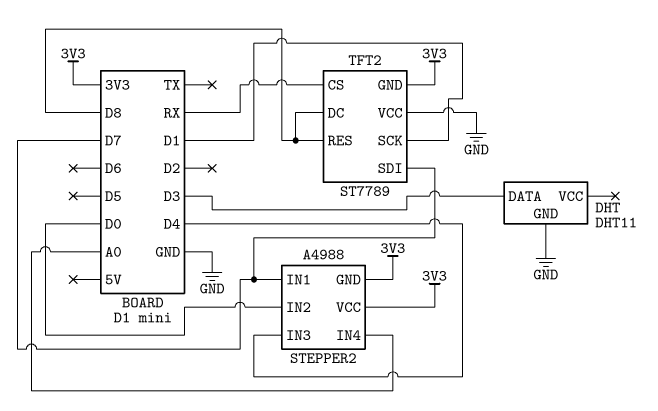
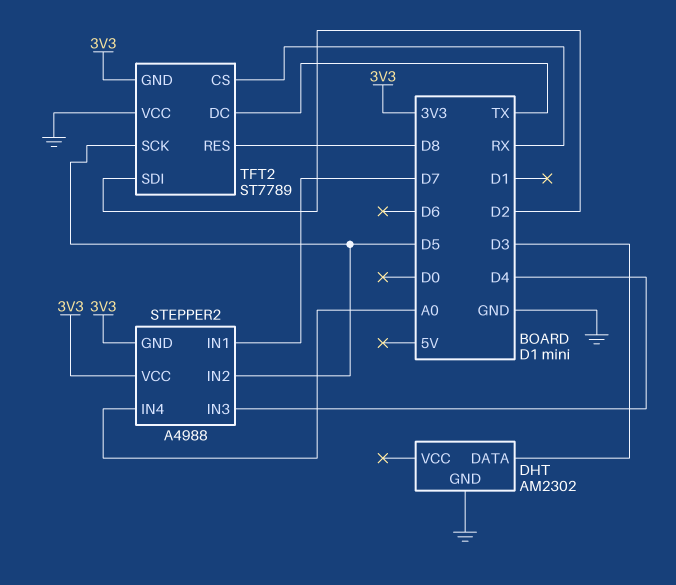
DHT: DHT11 -> AM2302
STEPPER2 pin IN2: D0 -> D5
TFT2 pin DC: D8 -> TX
TFT2 pin SCK: D1 -> D5
TFT2 pin SDI: D7 -> D2

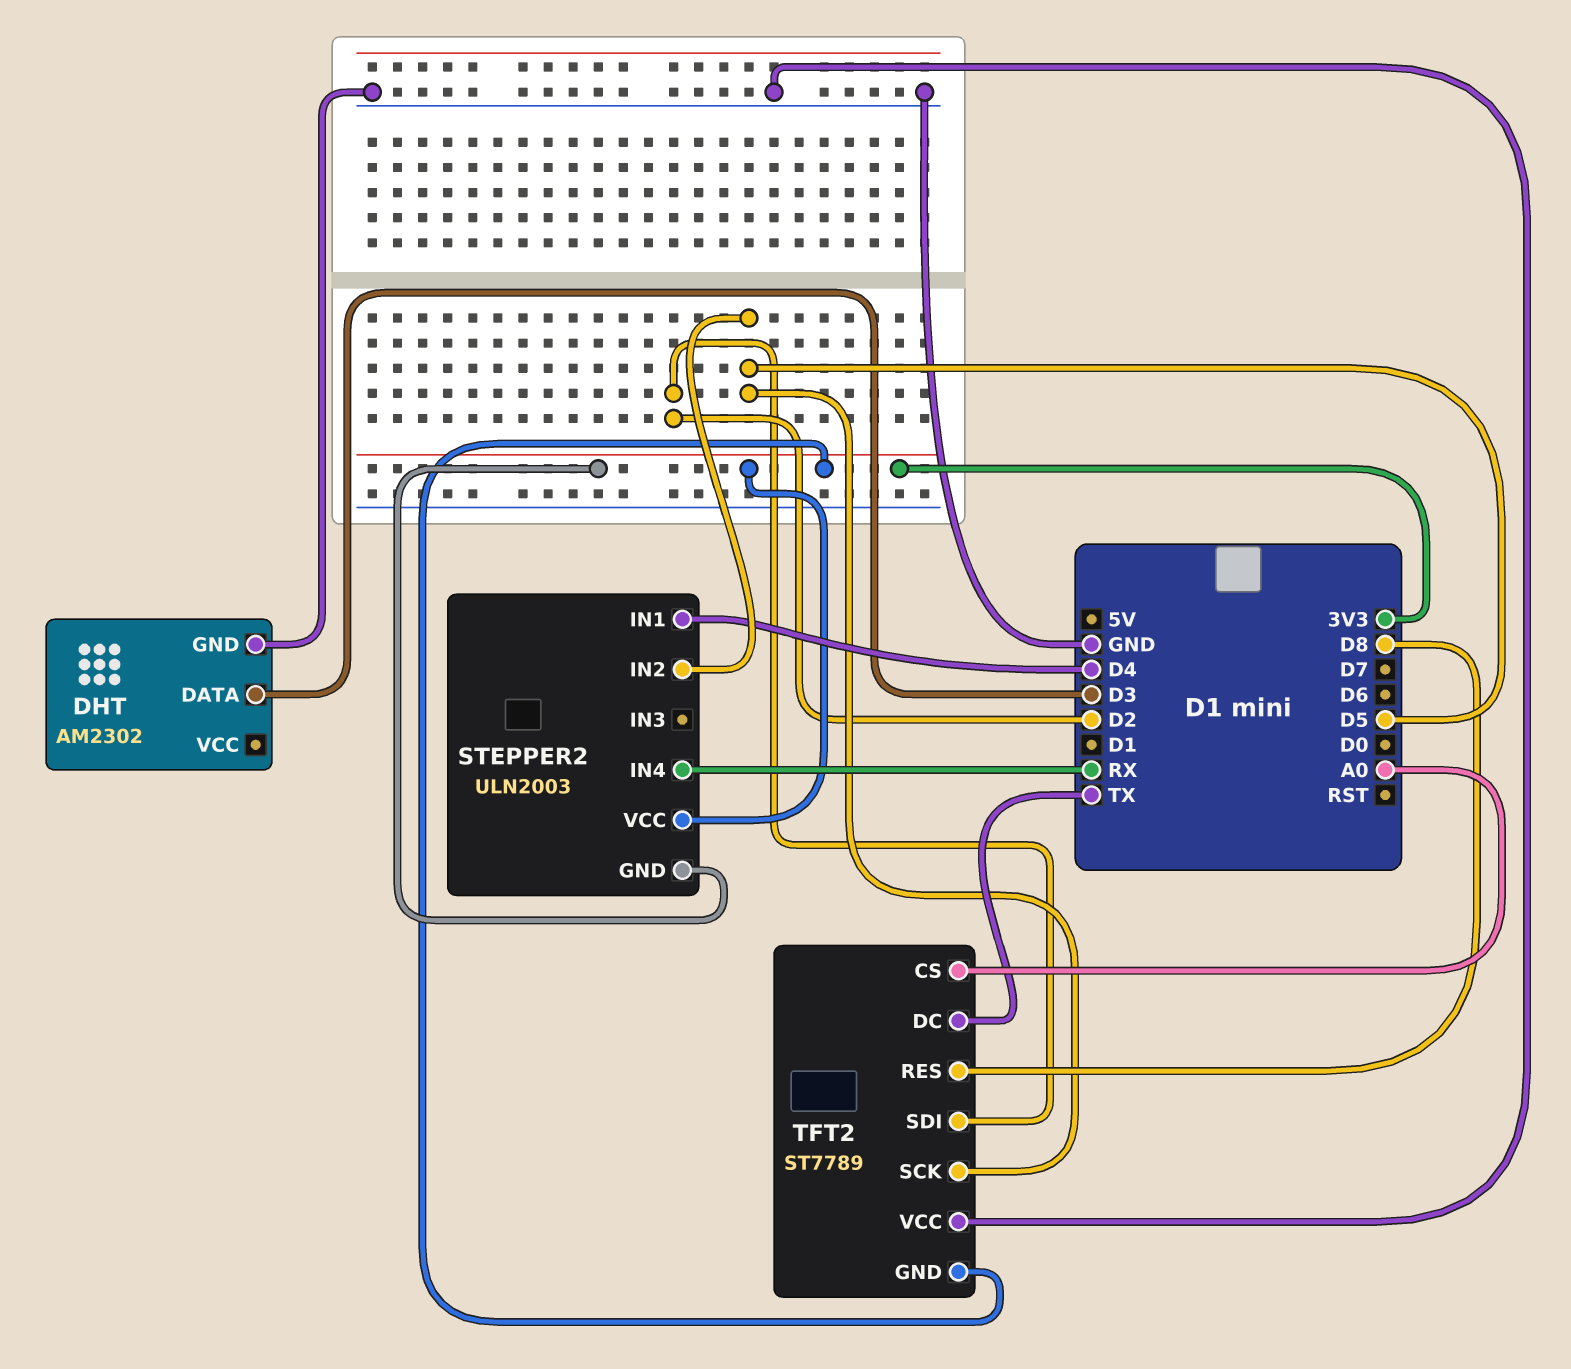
STEPPER2: A4988 -> ULN2003
STEPPER2 pin IN1: D7 -> D4
STEPPER2 pin IN3: D4 -> none
STEPPER2 pin IN4: A0 -> RX
TFT2 pin CS: RX -> A0

